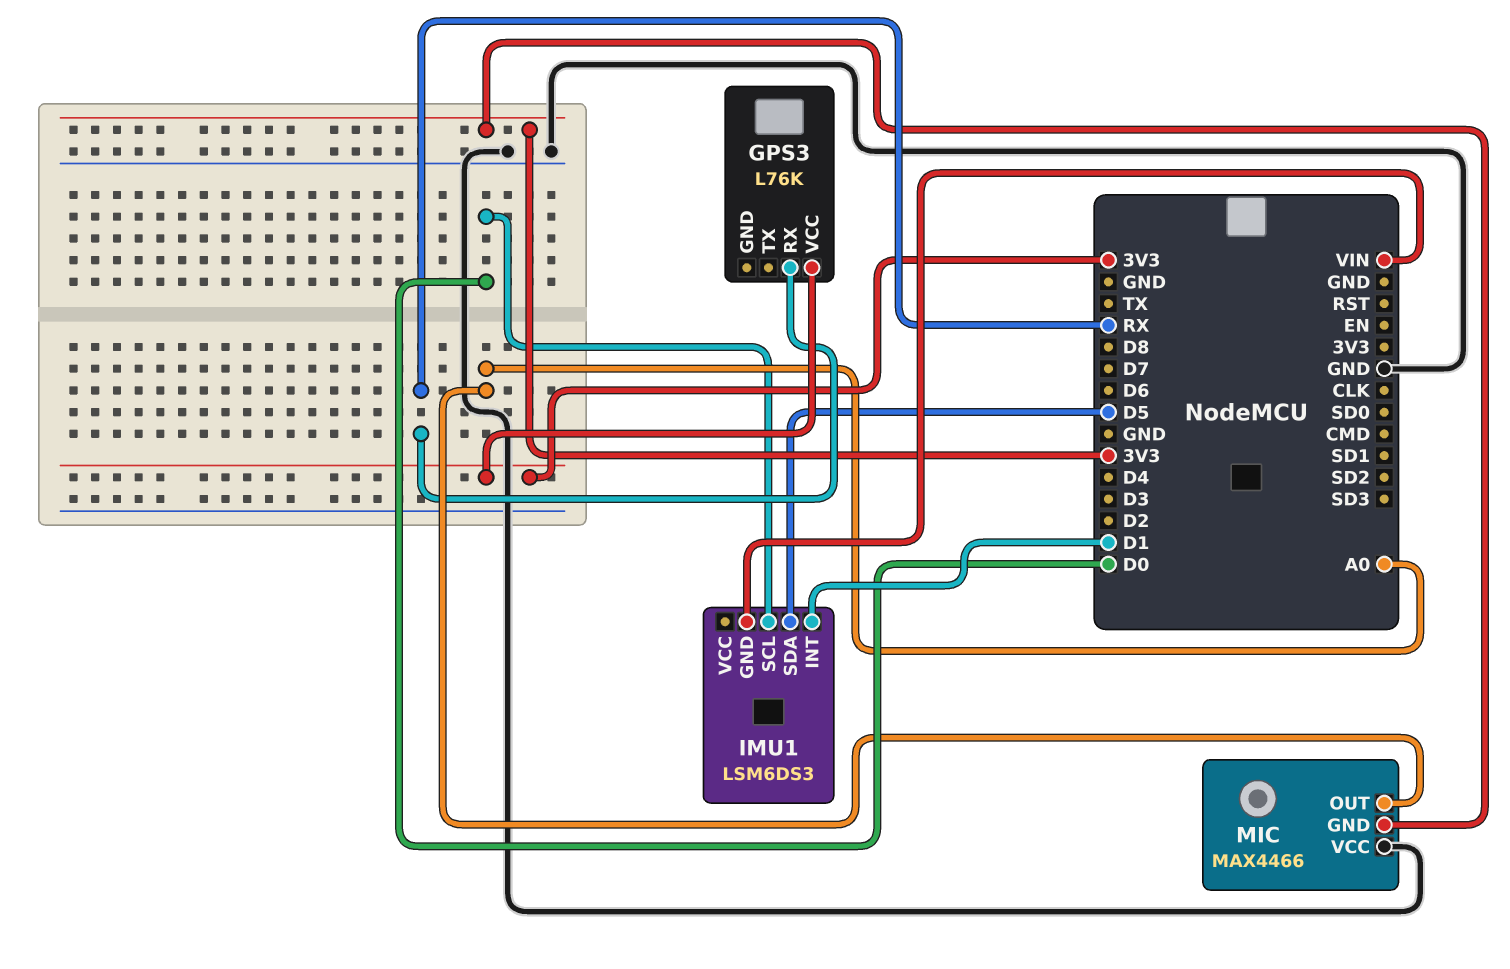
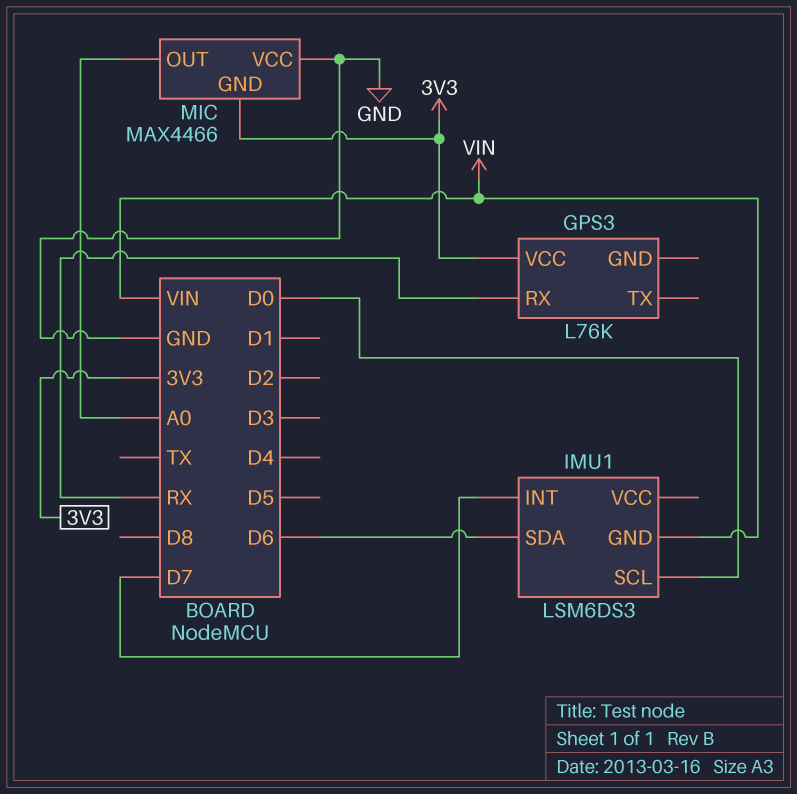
IMU1 pin INT: D1 -> D7
IMU1 pin SDA: D5 -> D6

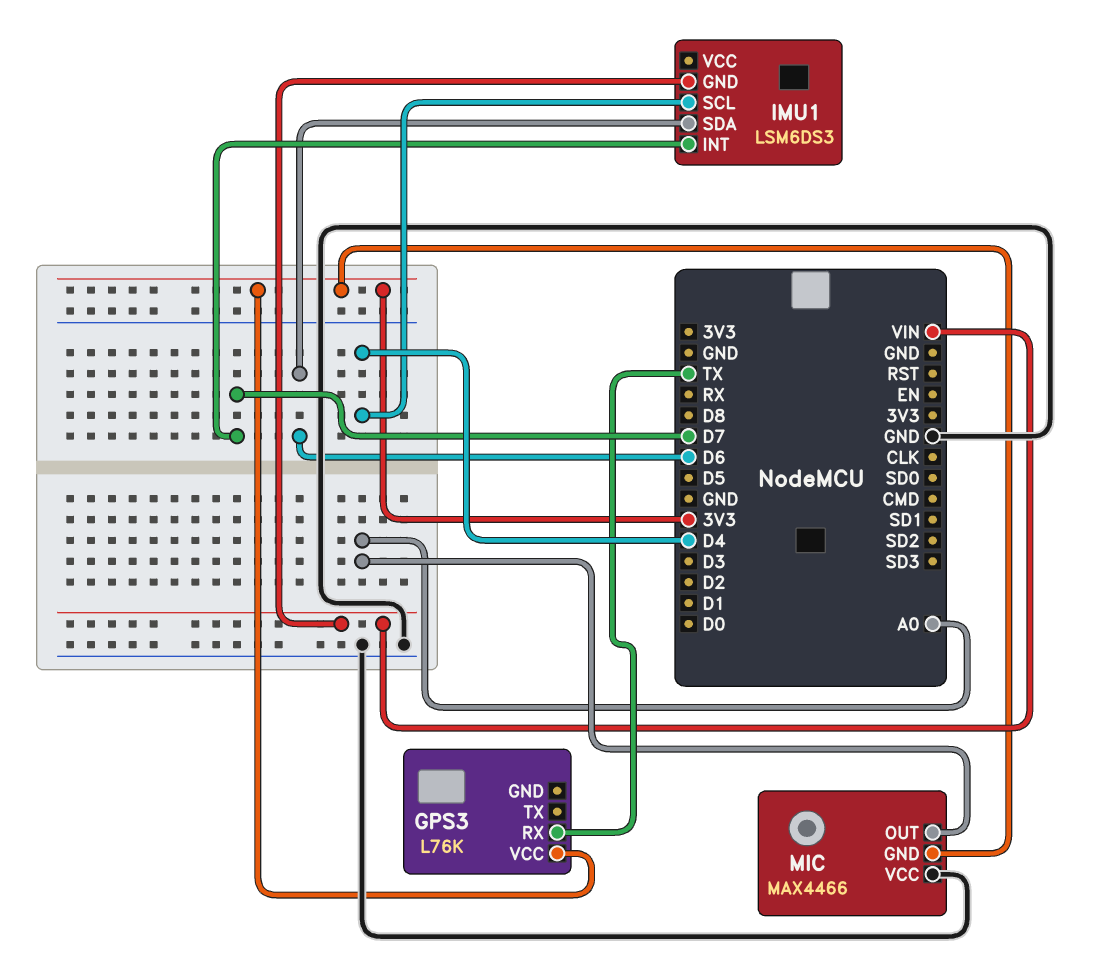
GPS3 pin RX: RX -> TX
IMU1 pin SCL: D0 -> D4

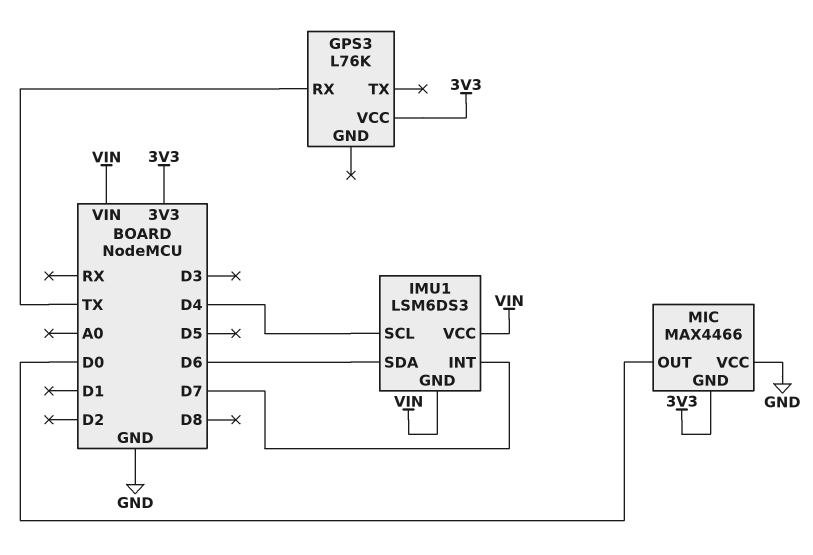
IMU1 pin VCC: none -> VIN
MIC pin OUT: A0 -> D0

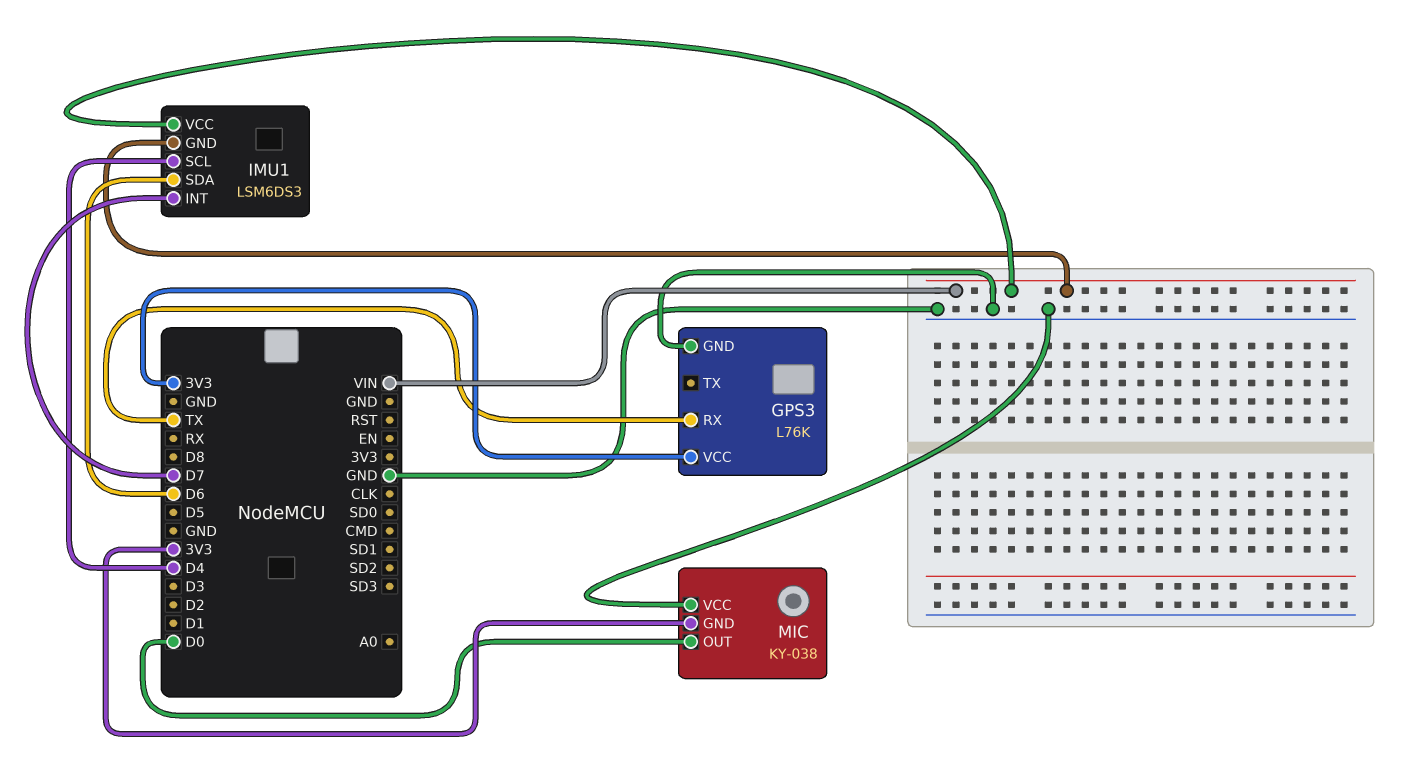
GPS3 pin GND: none -> GND
MIC: MAX4466 -> KY-038

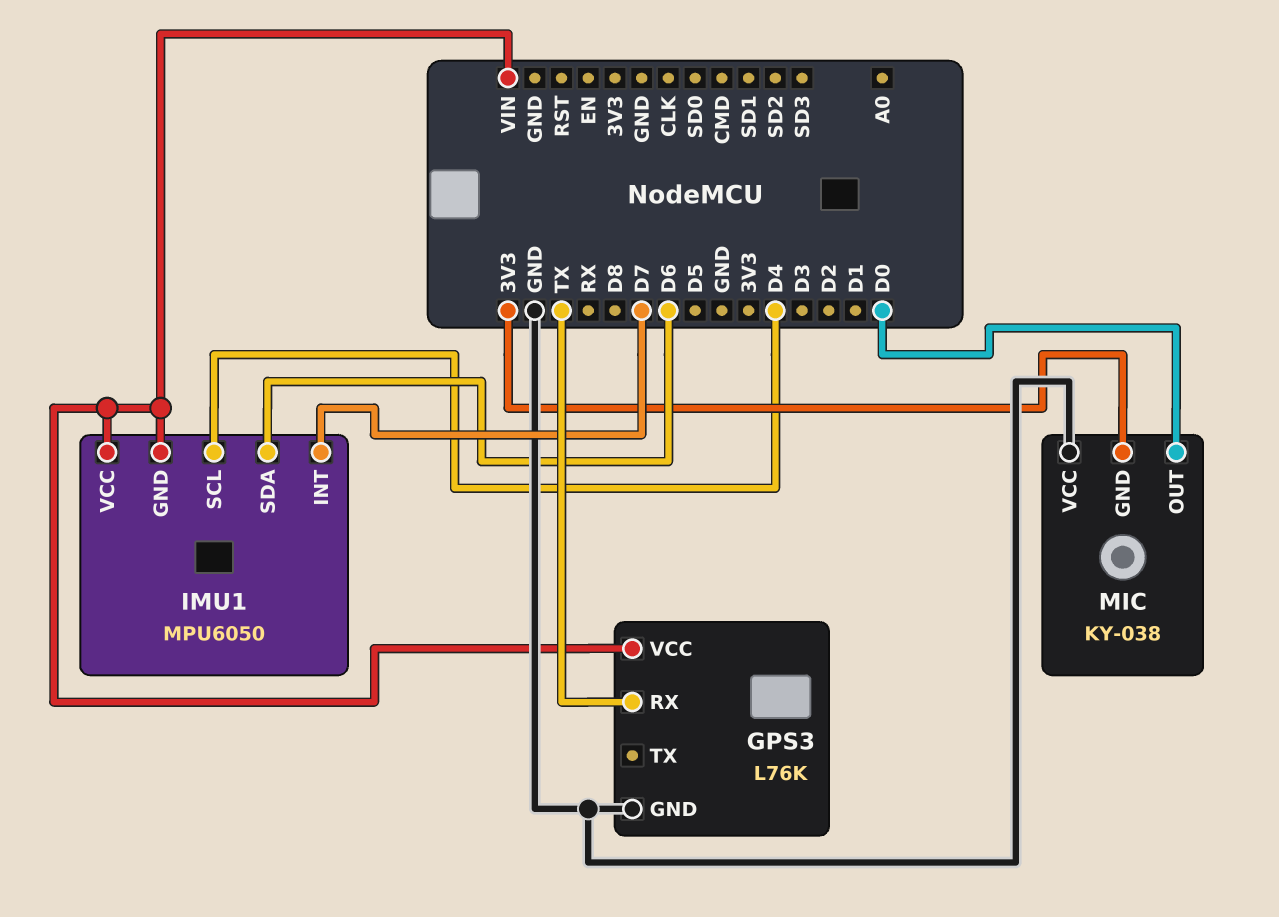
GPS3 pin VCC: 3V3 -> VIN
IMU1: LSM6DS3 -> MPU6050

